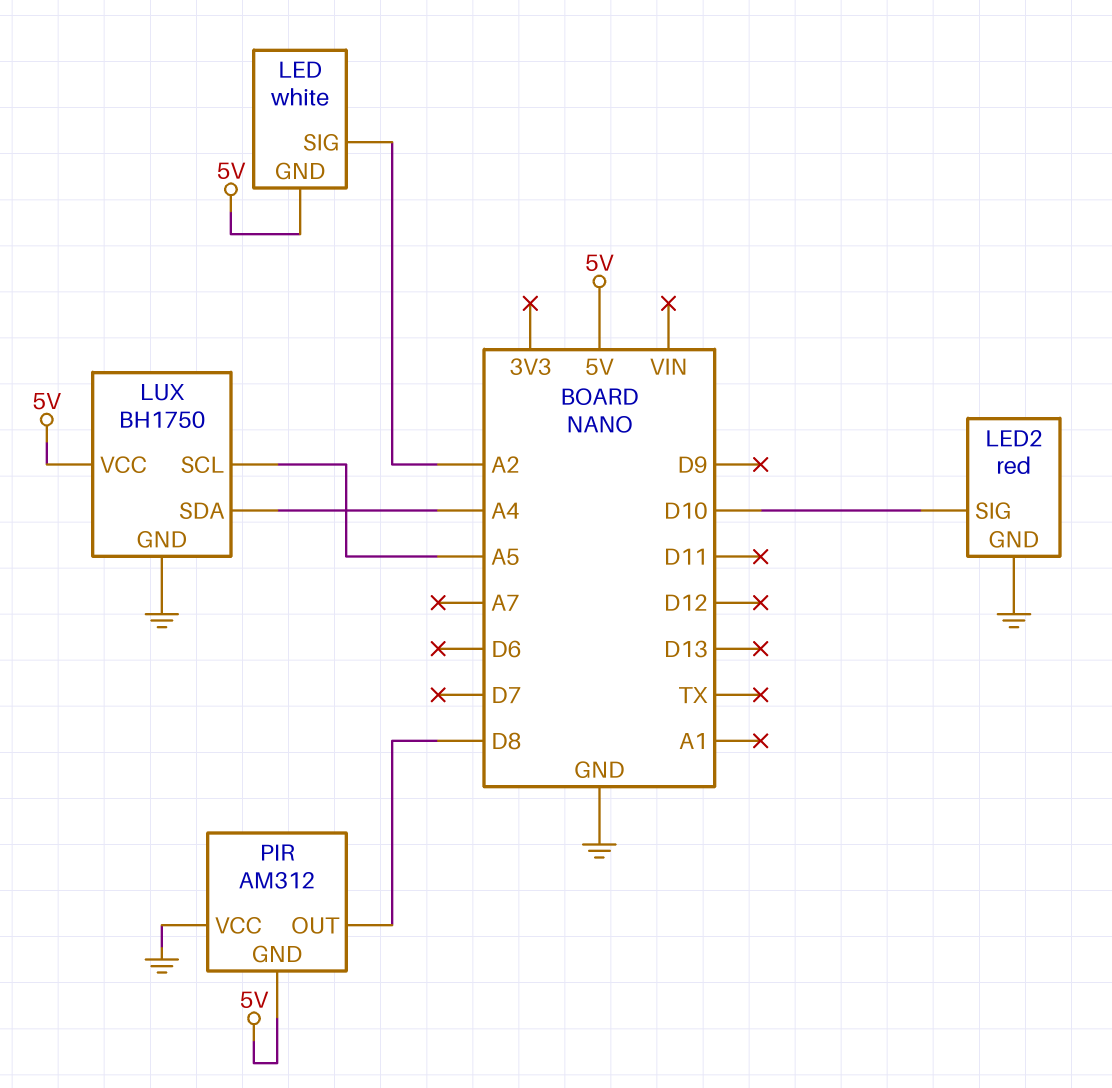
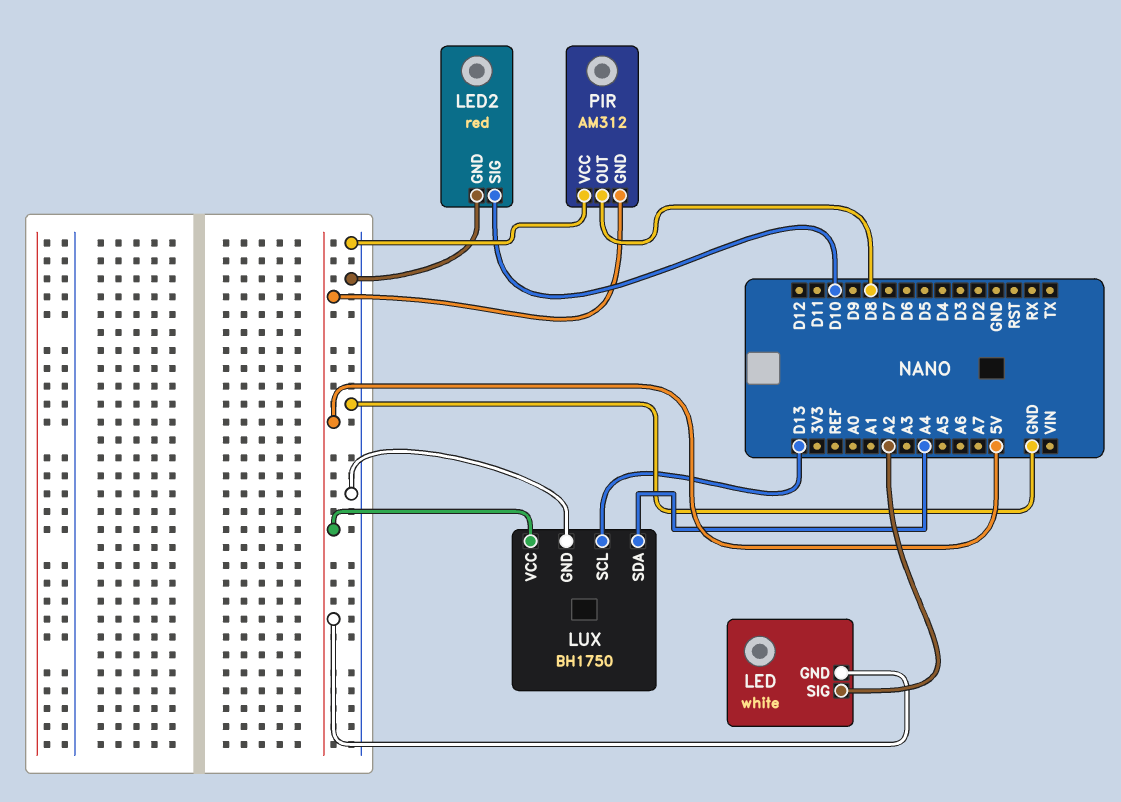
LUX pin SCL: A5 -> D13

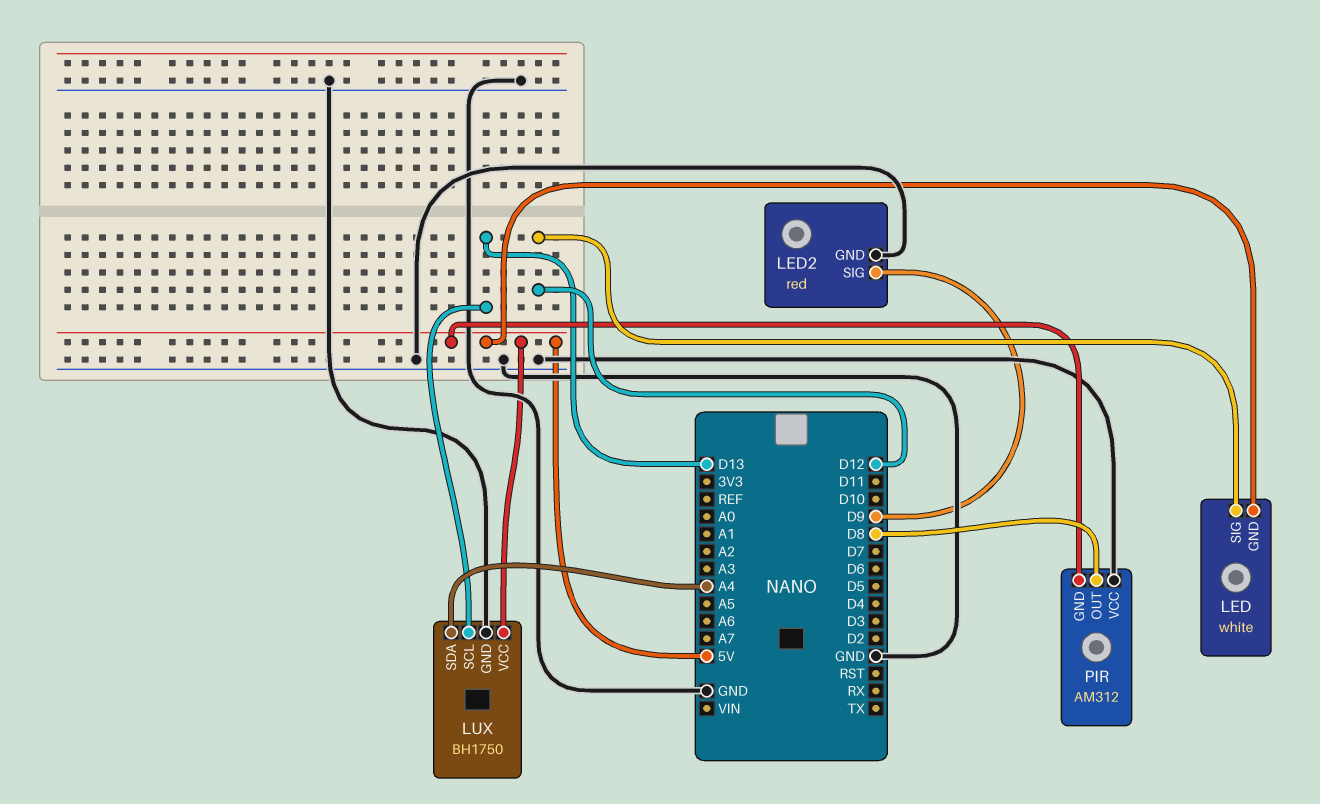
LED pin SIG: A2 -> D12
LED2 pin SIG: D10 -> D9

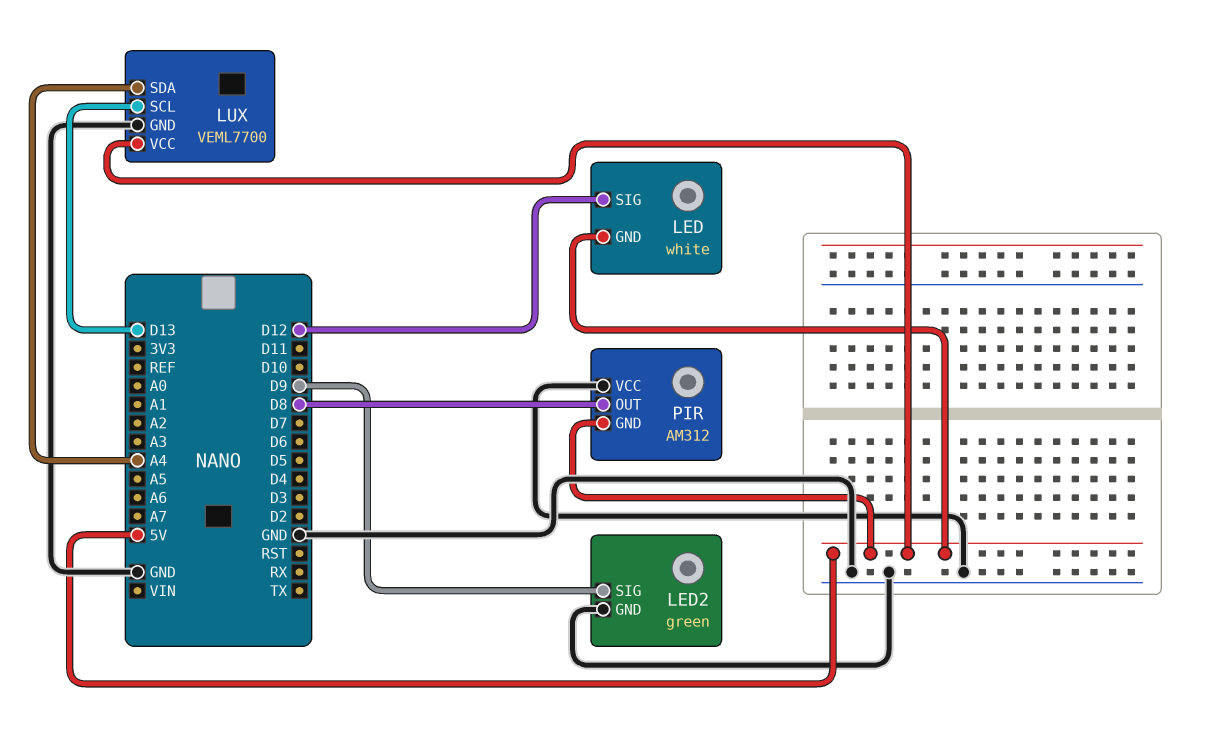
LED2: red -> green
LUX: BH1750 -> VEML7700

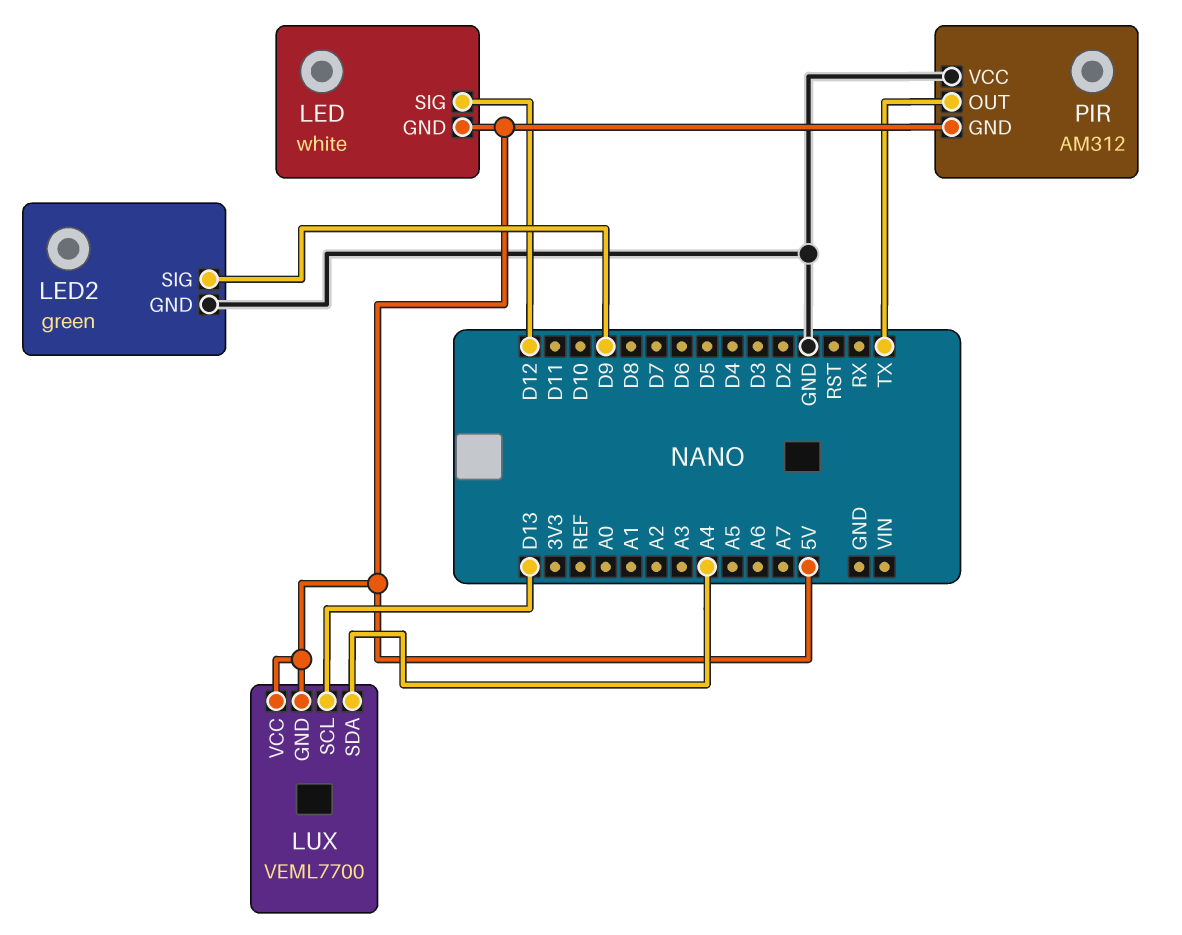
LUX pin GND: GND -> 5V
PIR pin OUT: D8 -> TX

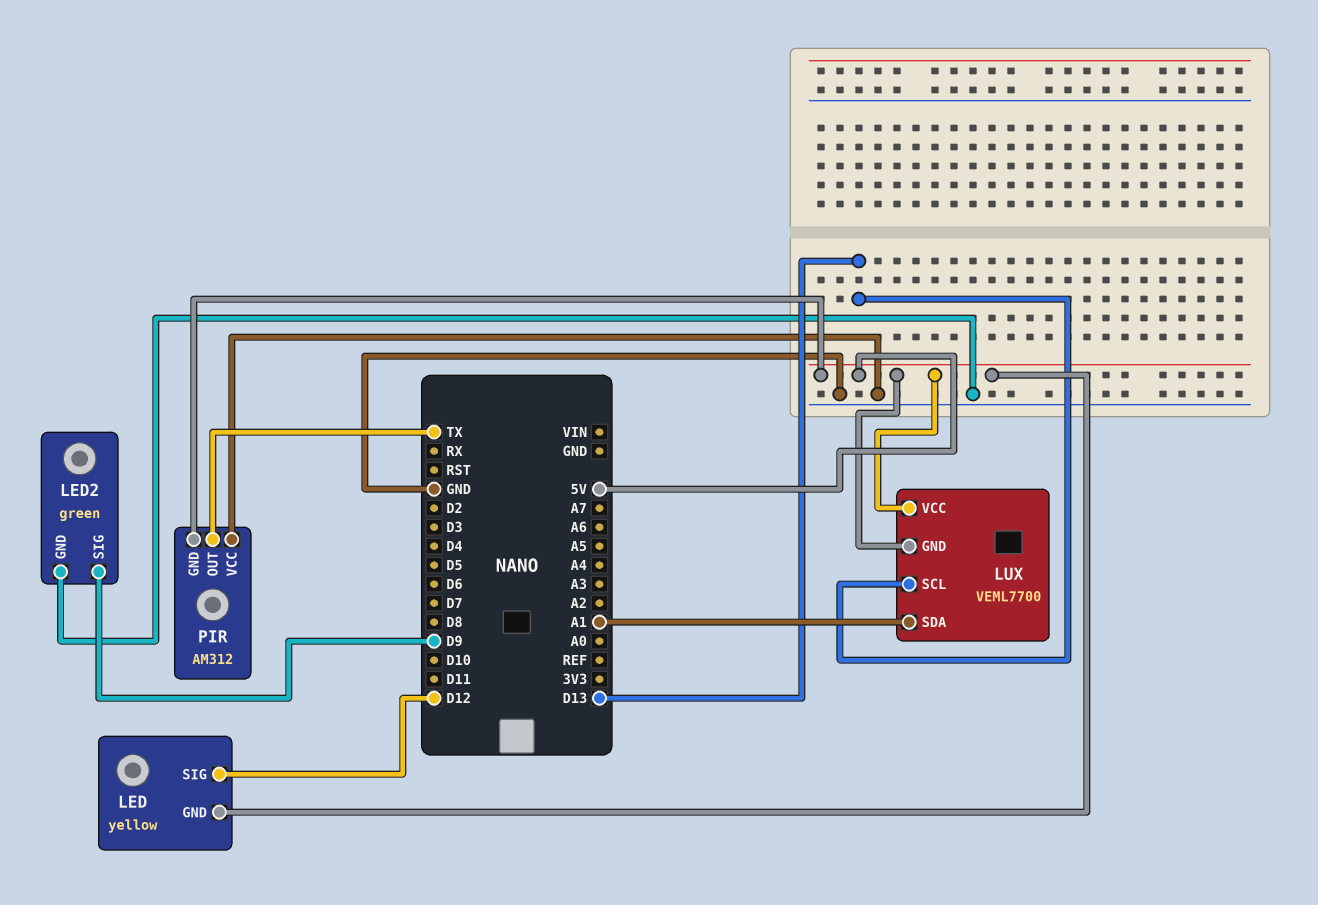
LED: white -> yellow
LUX pin SDA: A4 -> A1

